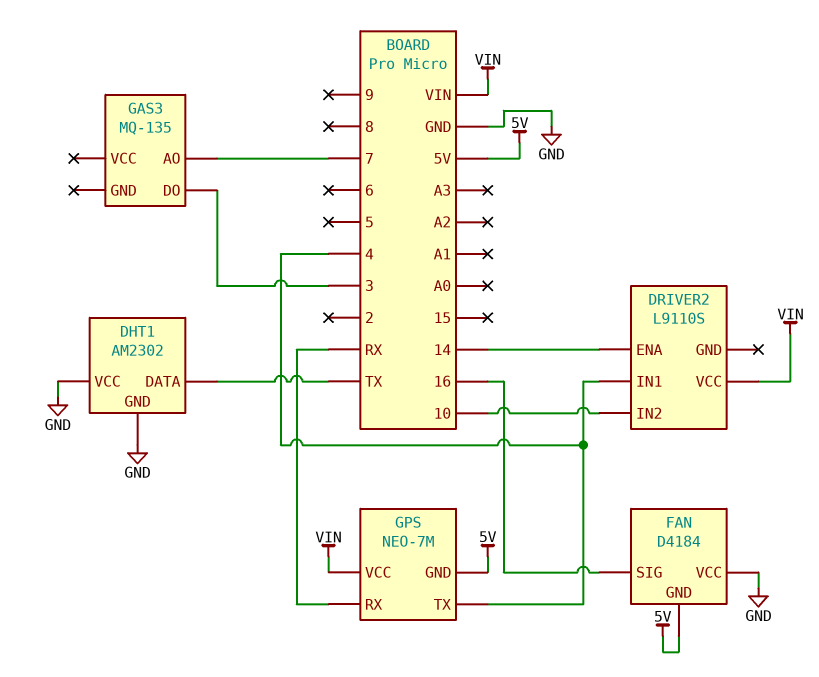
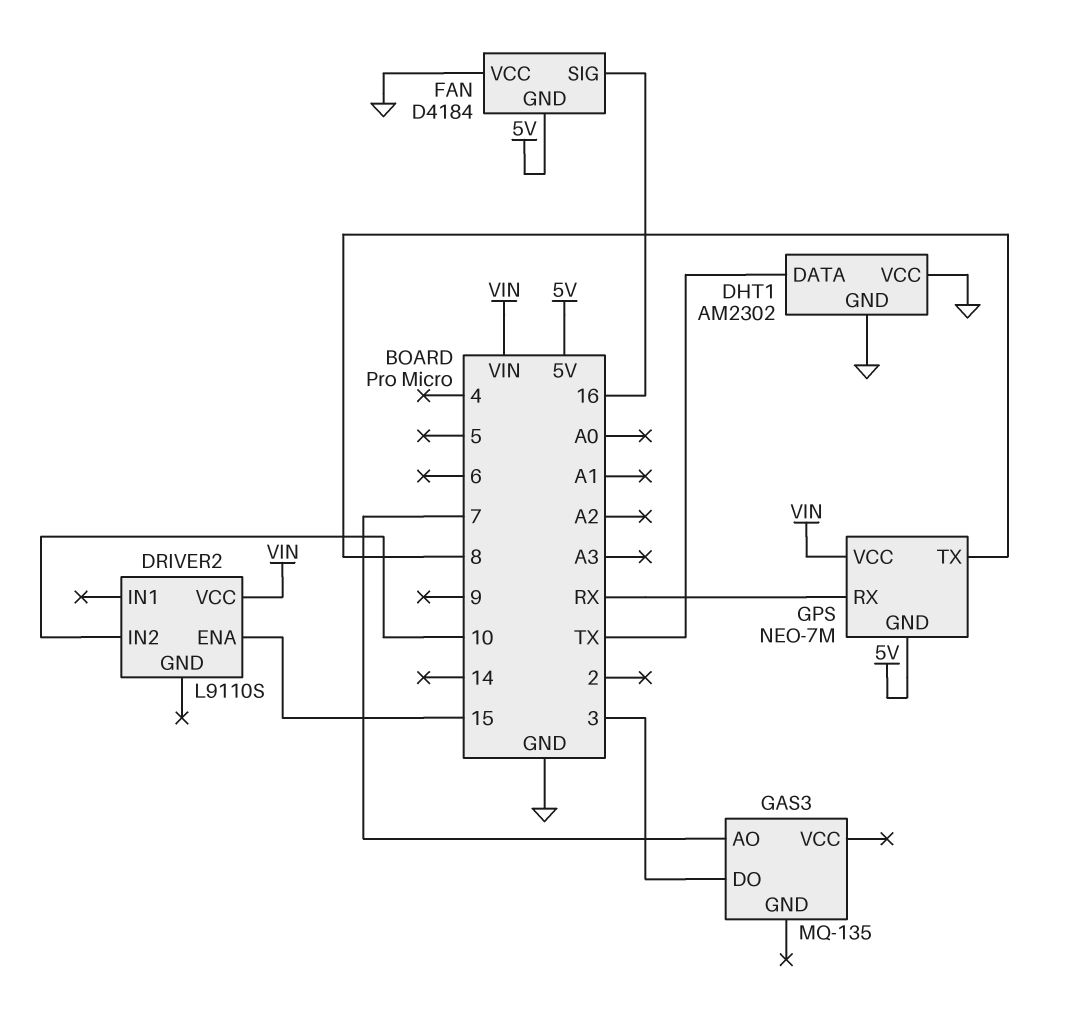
DRIVER2 pin ENA: 14 -> 15
DRIVER2 pin IN1: 4 -> none
GPS pin TX: 4 -> 8

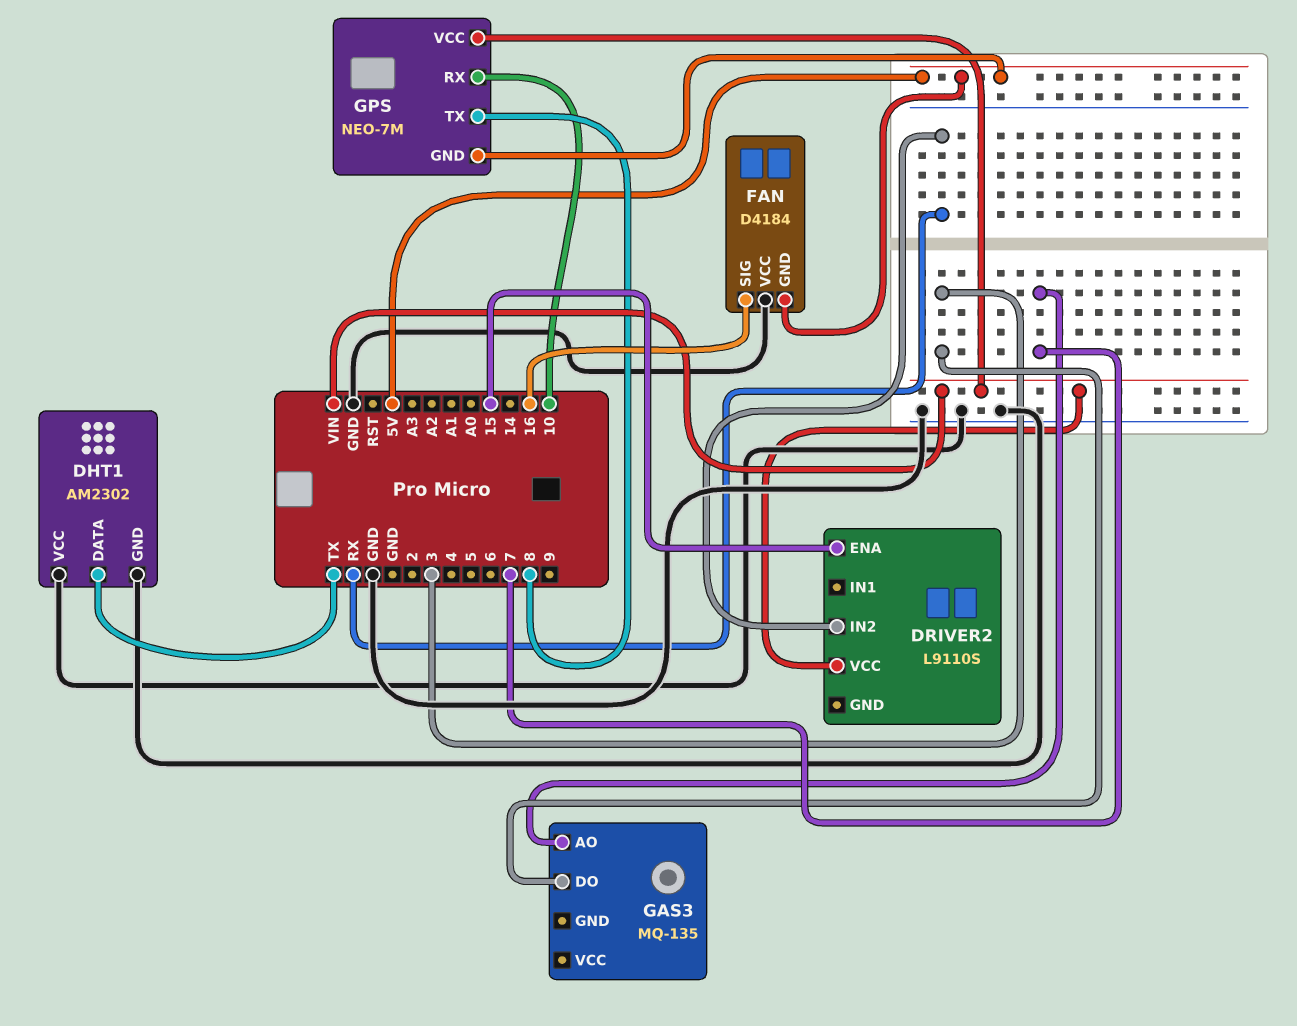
DRIVER2 pin IN2: 10 -> RX
GPS pin RX: RX -> 10

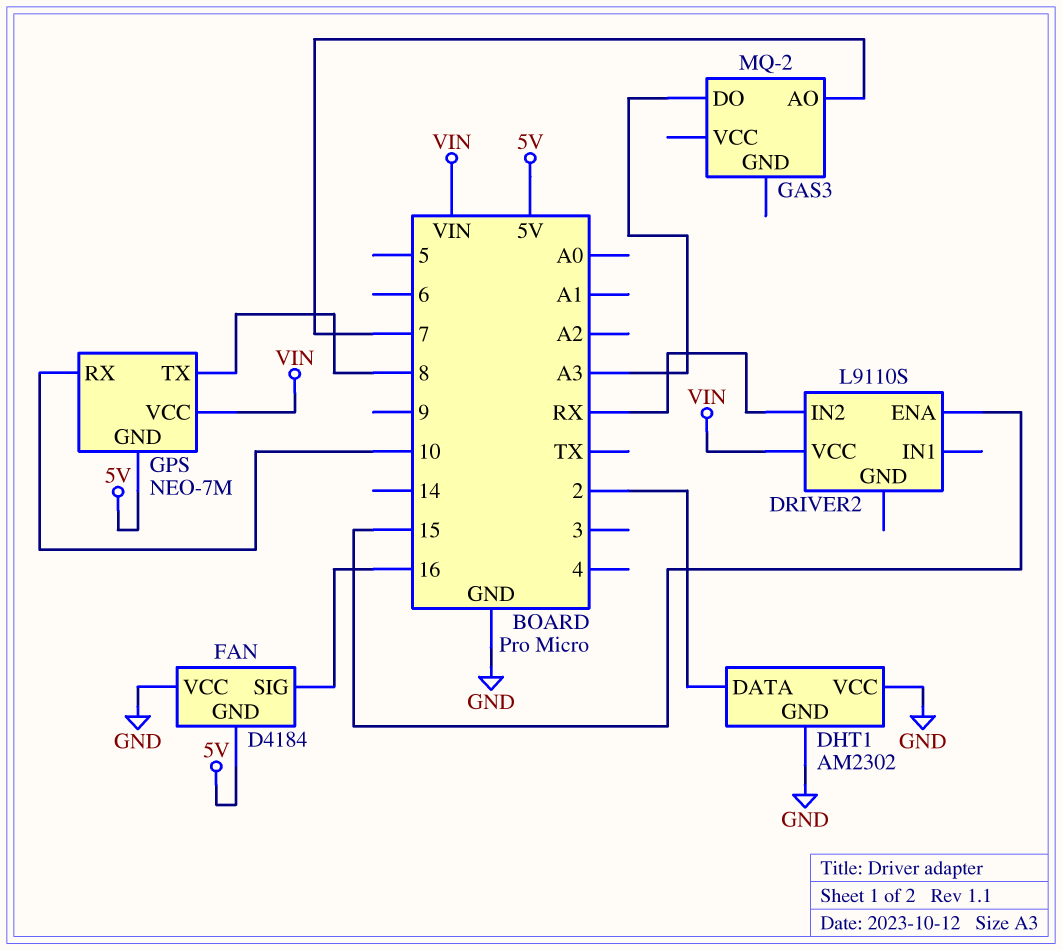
DHT1 pin DATA: TX -> 2
GAS3: MQ-135 -> MQ-2
GAS3 pin DO: 3 -> A3

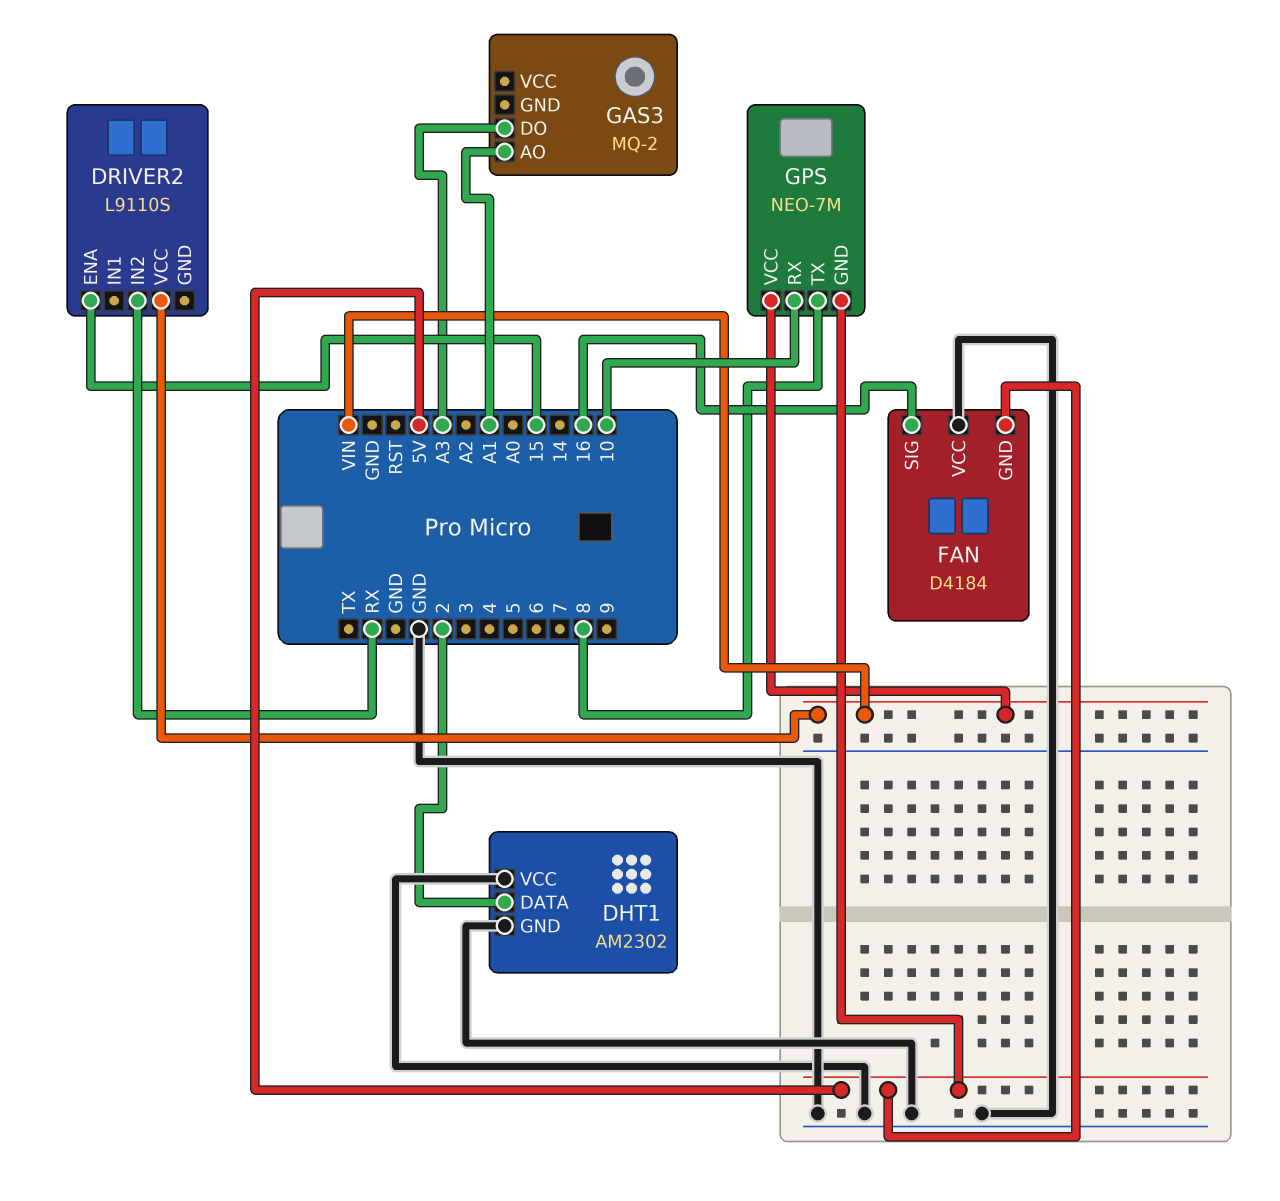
GAS3 pin AO: 7 -> A1

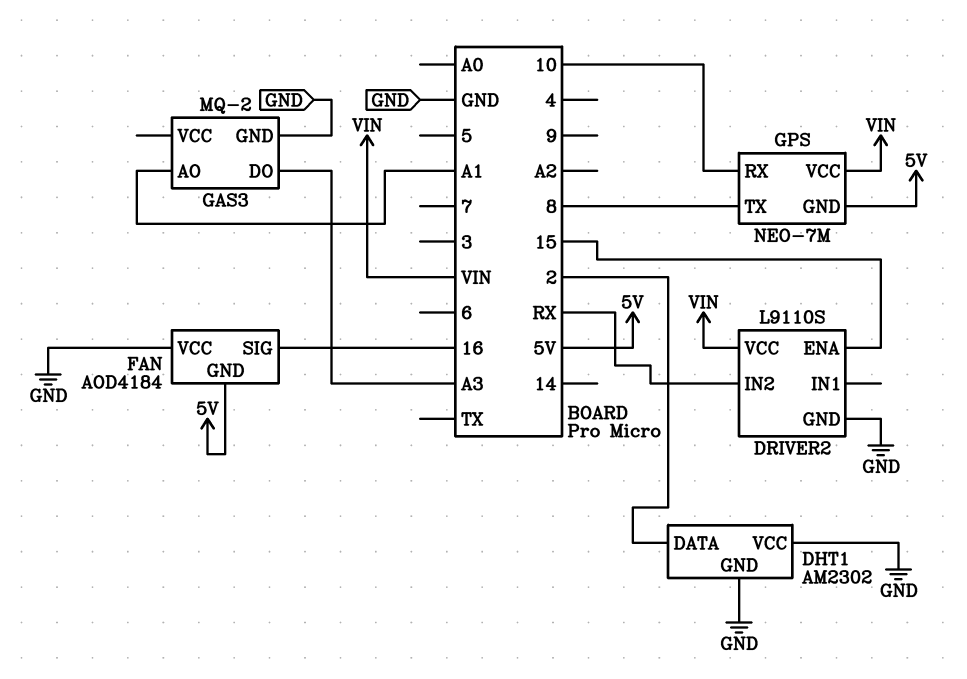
DRIVER2 pin GND: none -> GND
FAN: D4184 -> AOD4184
GAS3 pin GND: none -> GND

